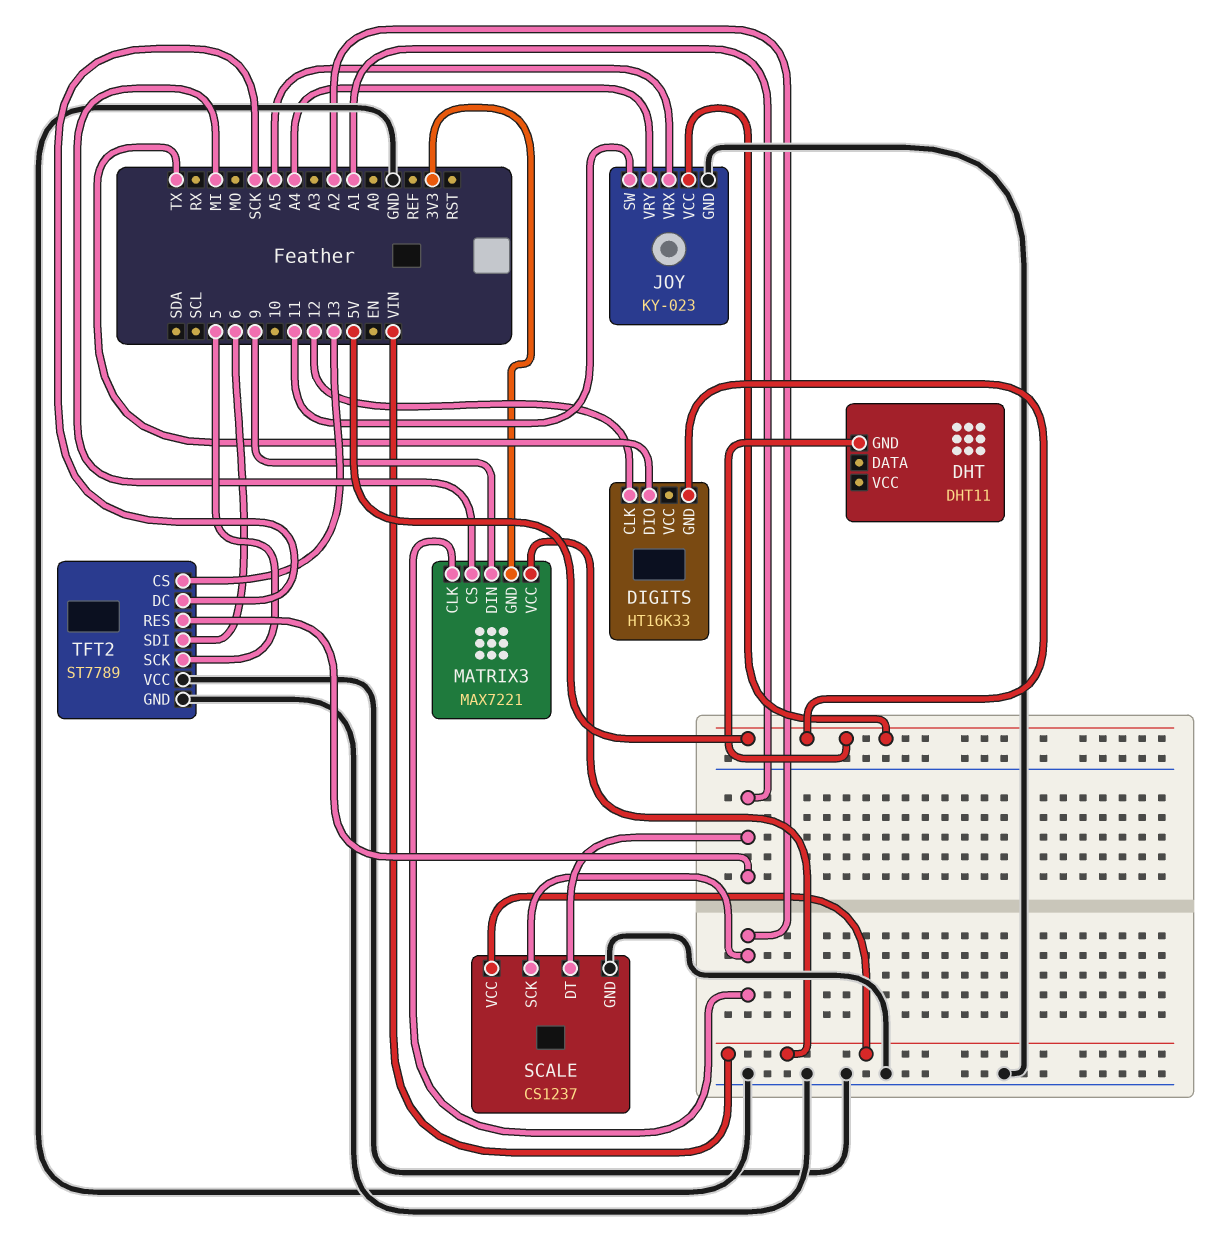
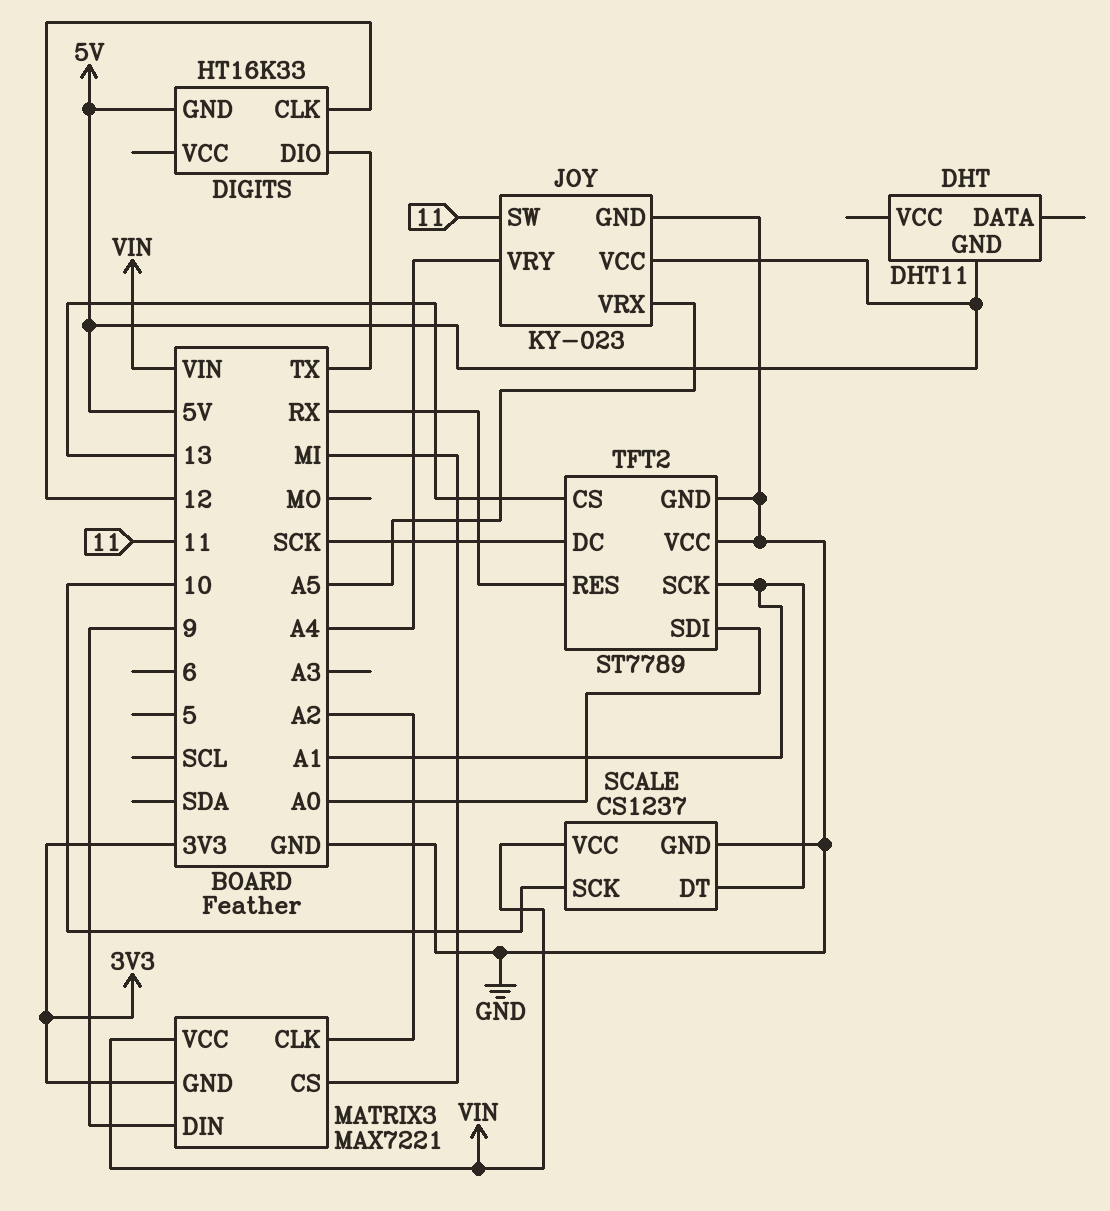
SCALE pin SCK: A2 -> 10
TFT2 pin RES: A1 -> RX
TFT2 pin SCK: 5 -> A1
TFT2 pin SDI: 6 -> A0

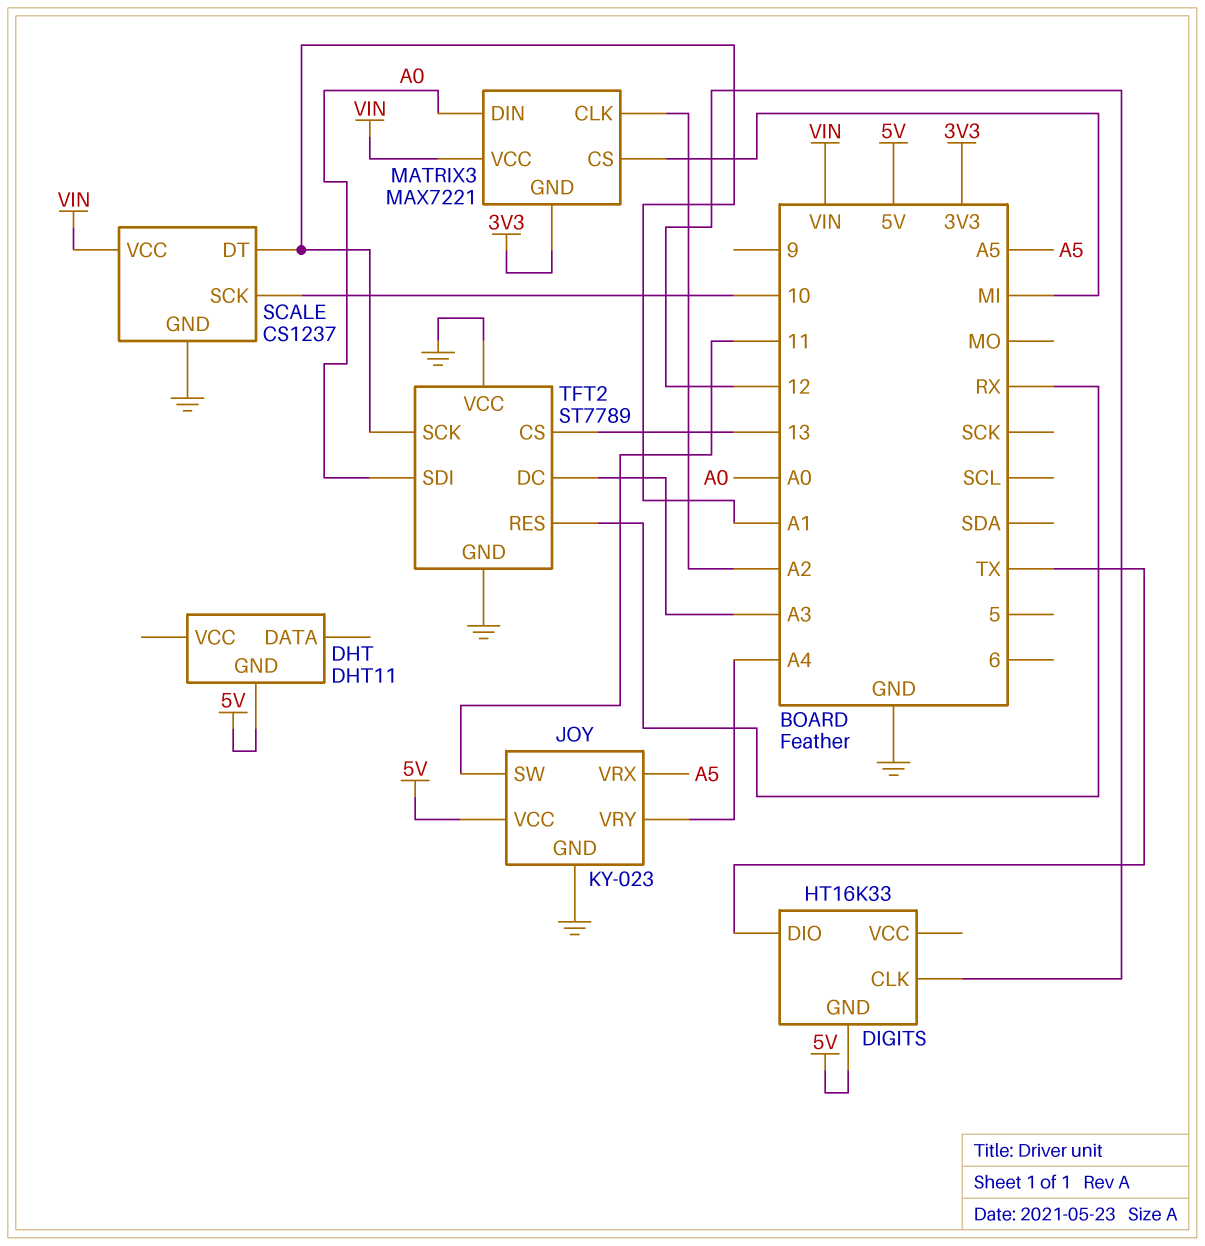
MATRIX3 pin DIN: 9 -> A0
TFT2 pin DC: SCK -> A3

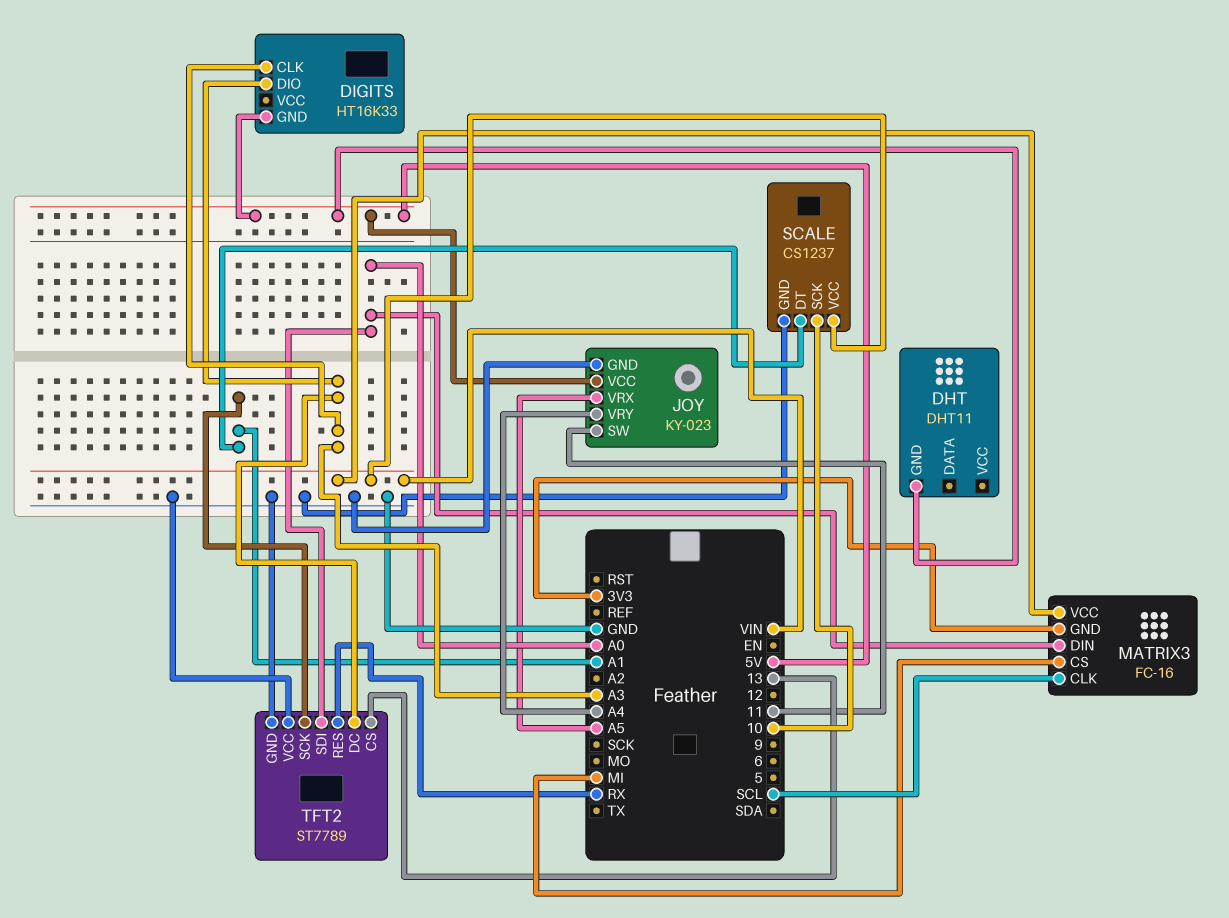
DIGITS pin CLK: 12 -> A3
DIGITS pin DIO: TX -> A3
MATRIX3: MAX7221 -> FC-16
MATRIX3 pin CLK: A2 -> SCL

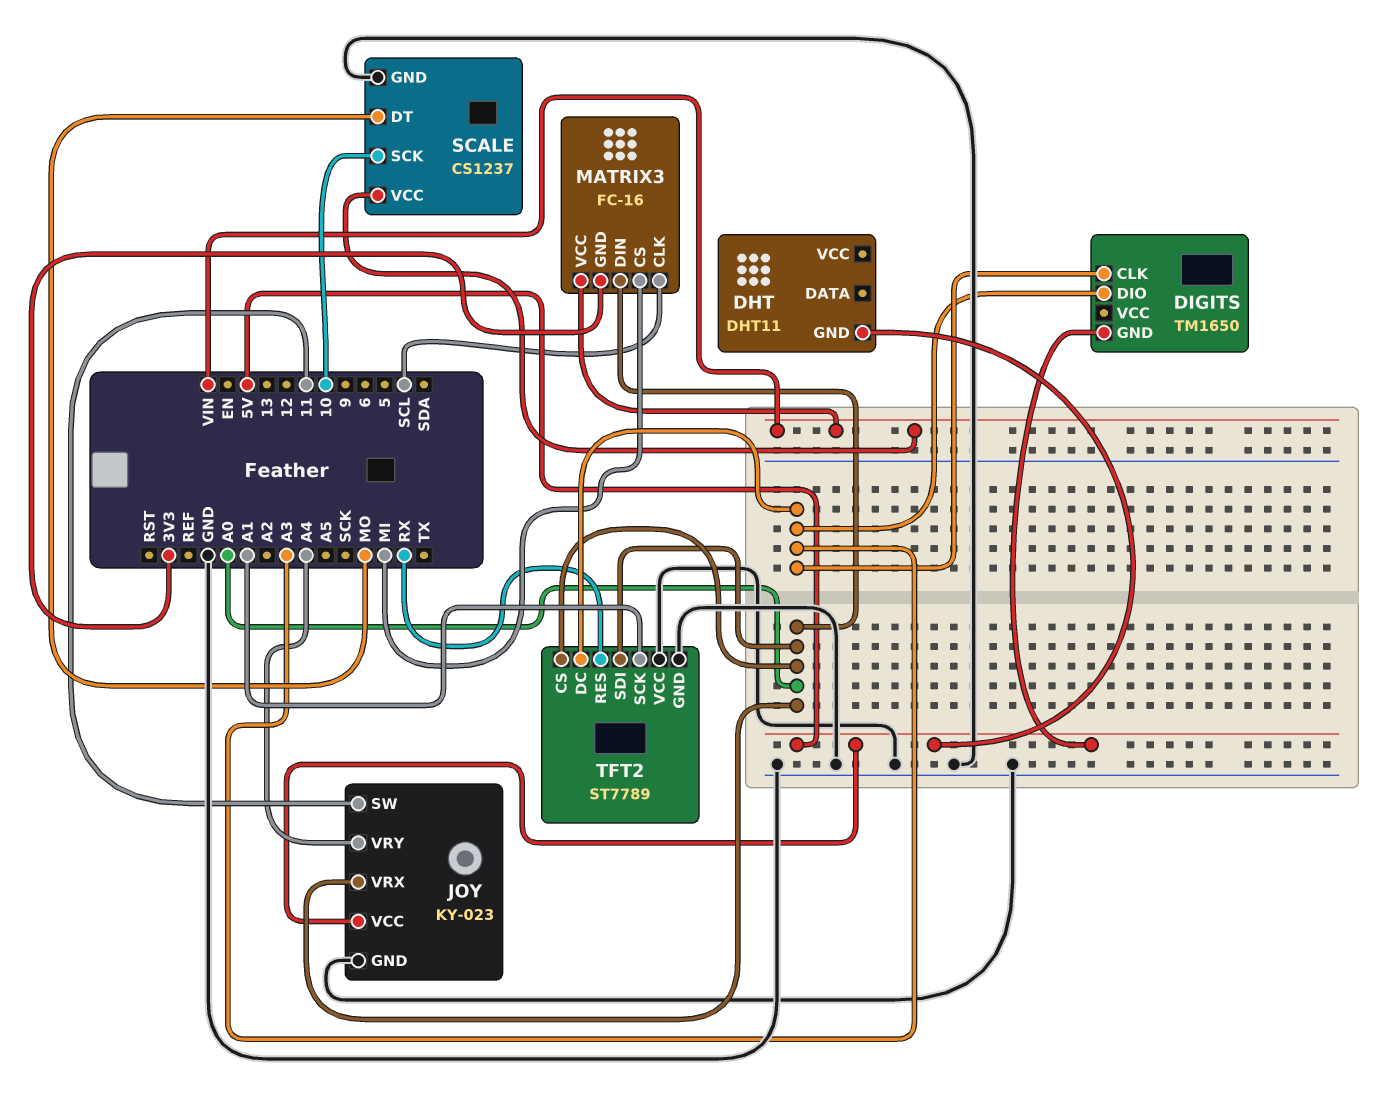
DIGITS: HT16K33 -> TM1650
JOY pin VRX: A5 -> A0
SCALE pin DT: A1 -> MO
TFT2 pin CS: 13 -> A0

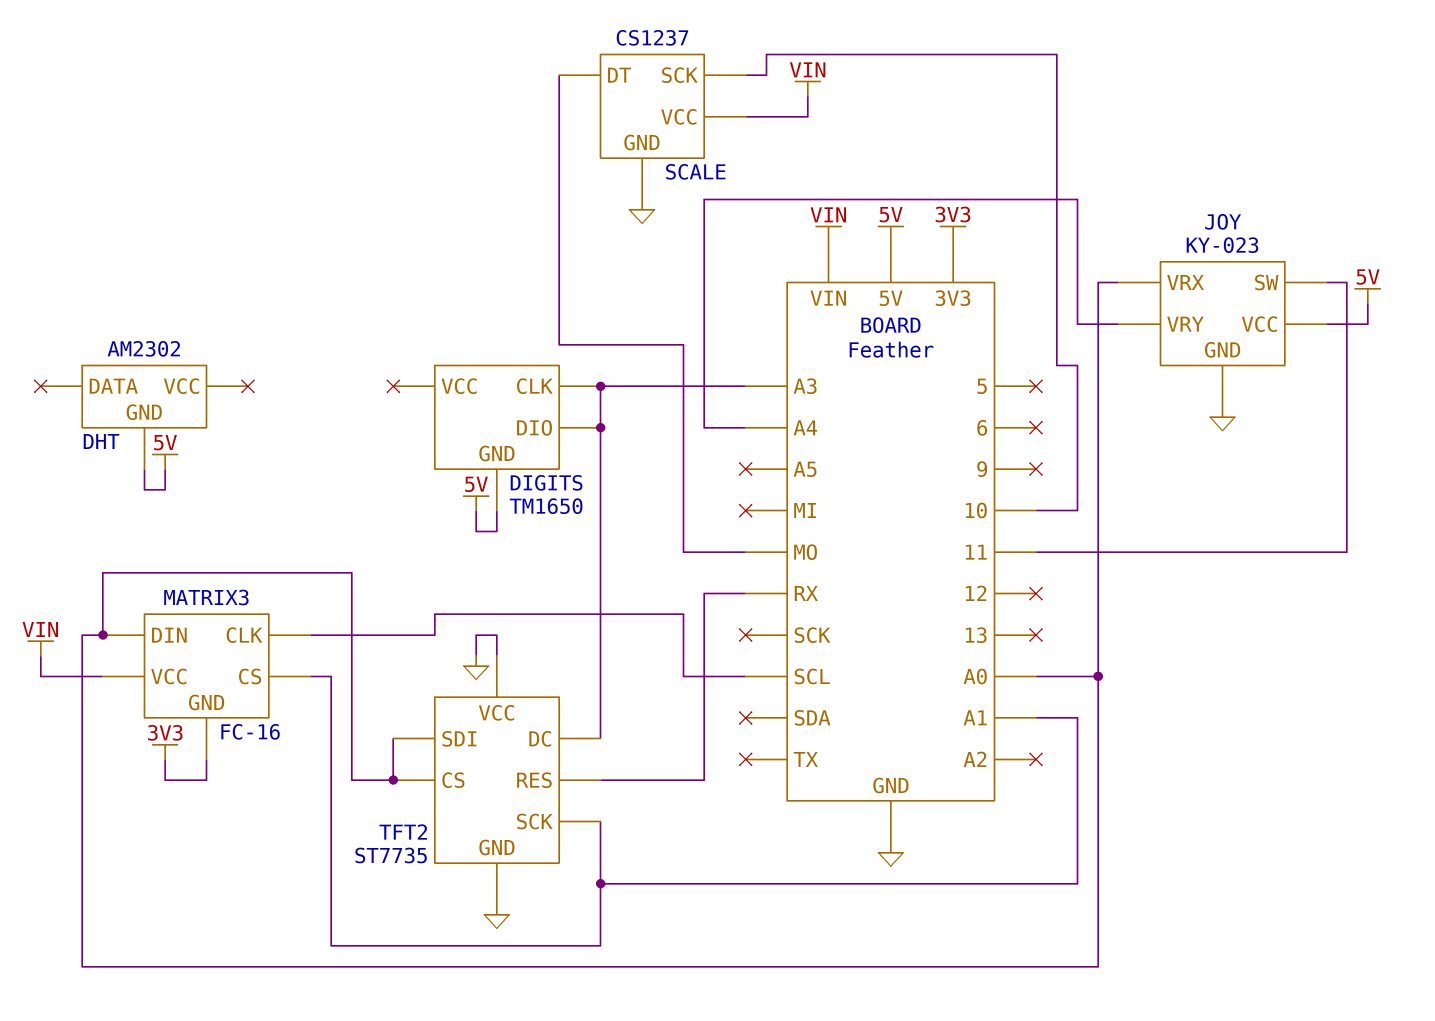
DHT: DHT11 -> AM2302
MATRIX3 pin CS: MI -> A1
TFT2: ST7789 -> ST7735

